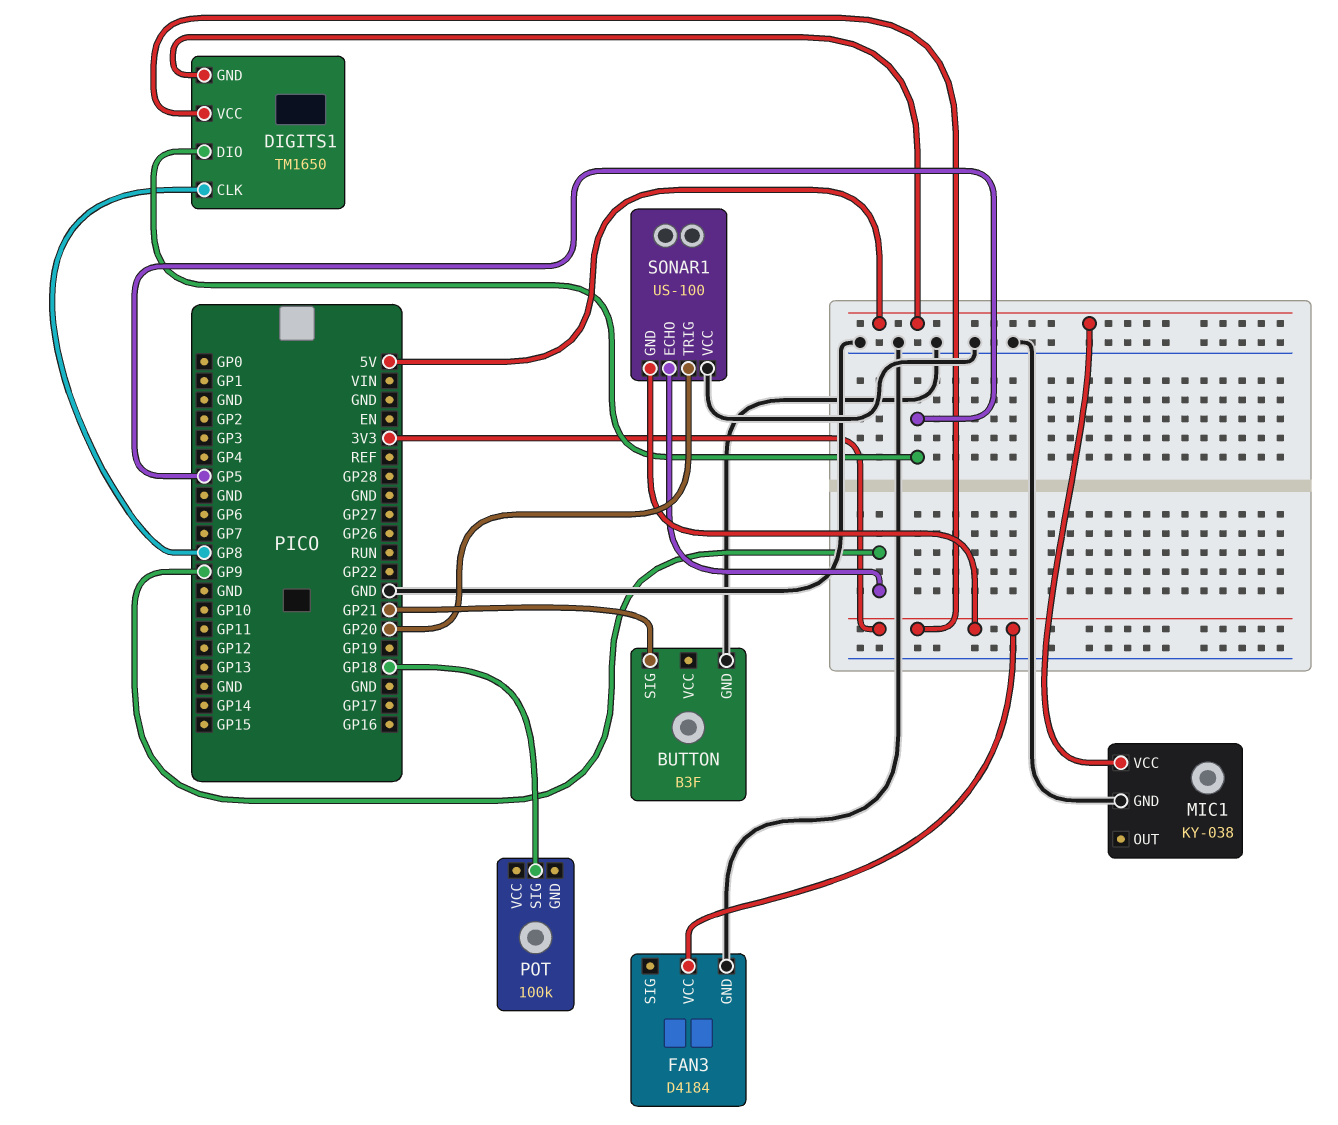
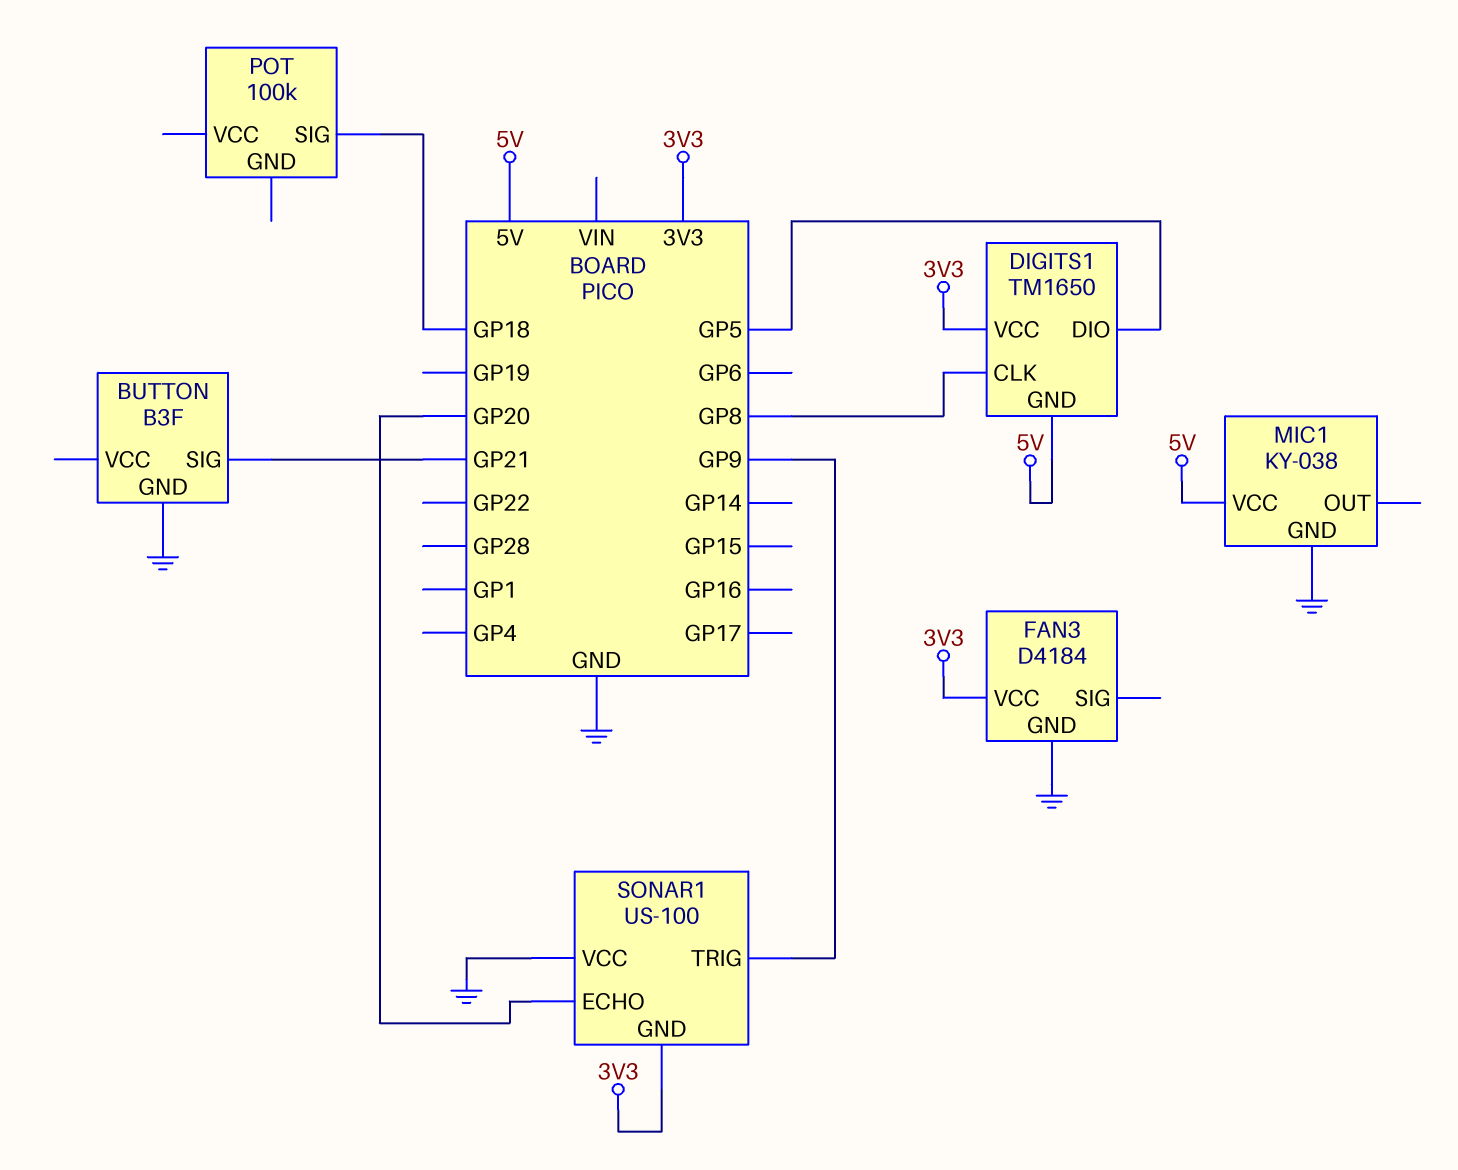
SONAR1 pin ECHO: GP9 -> GP20
SONAR1 pin TRIG: GP20 -> GP9

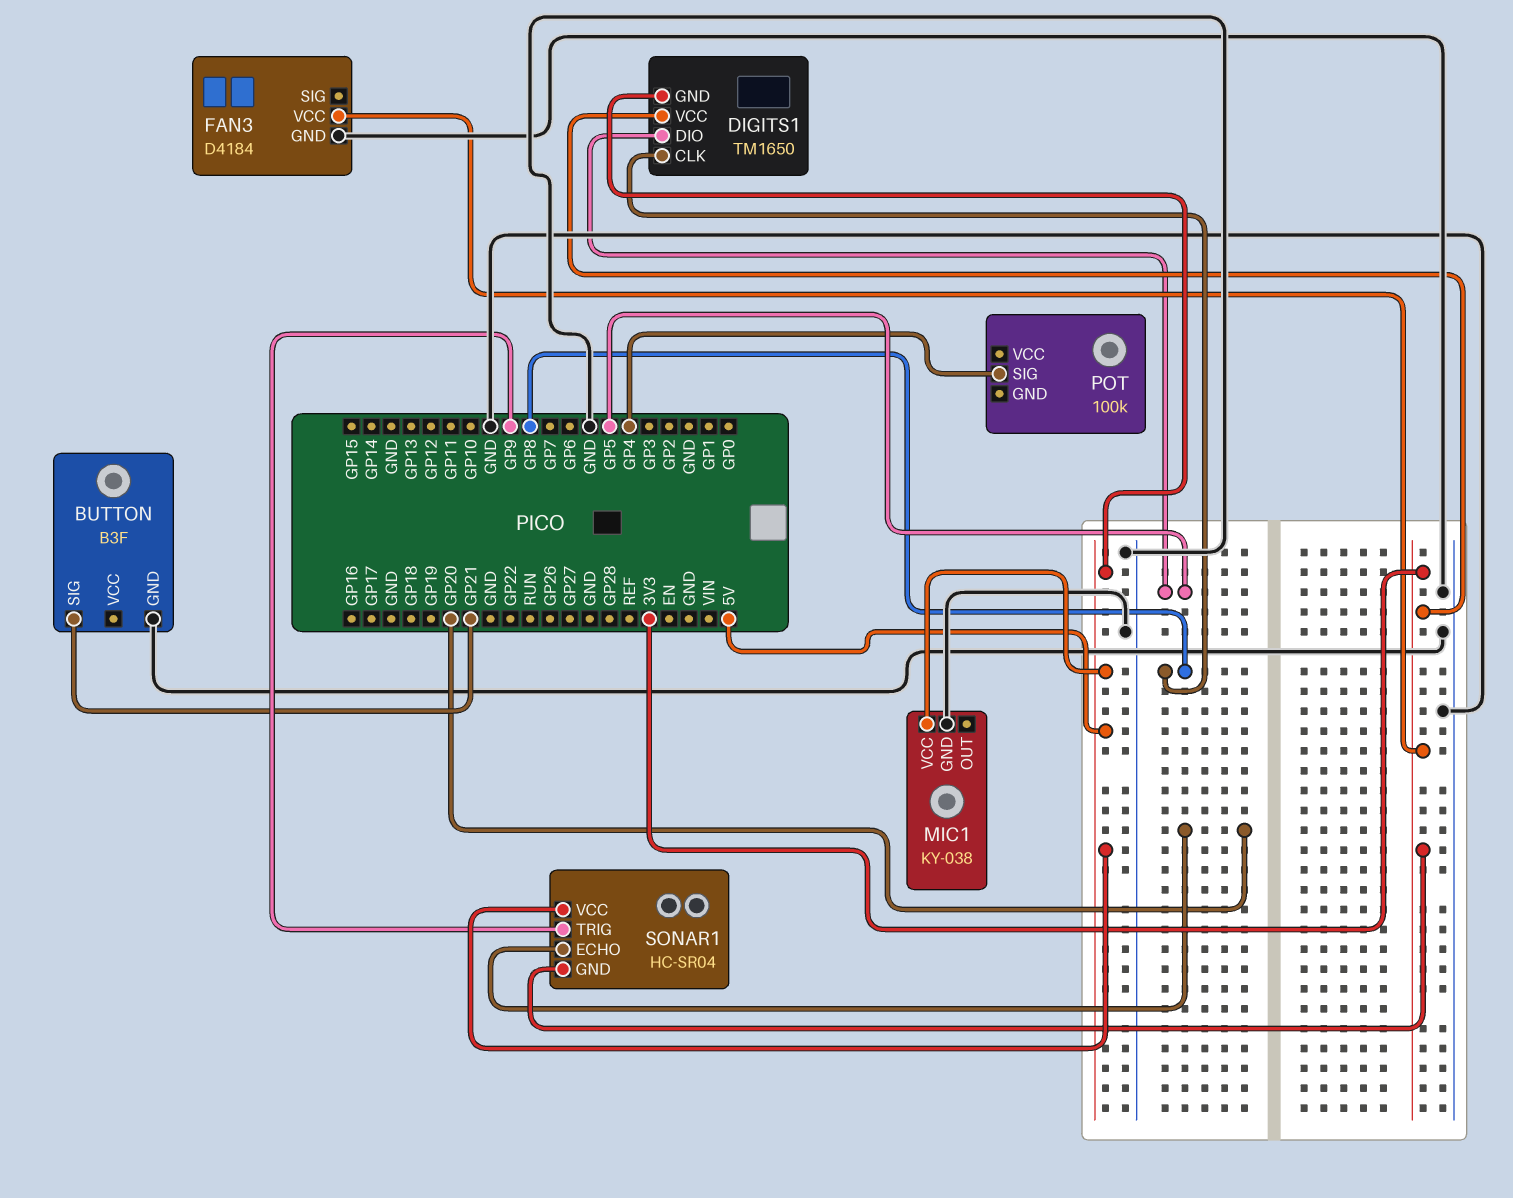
POT pin SIG: GP18 -> GP4
SONAR1: US-100 -> HC-SR04
SONAR1 pin VCC: GND -> 5V

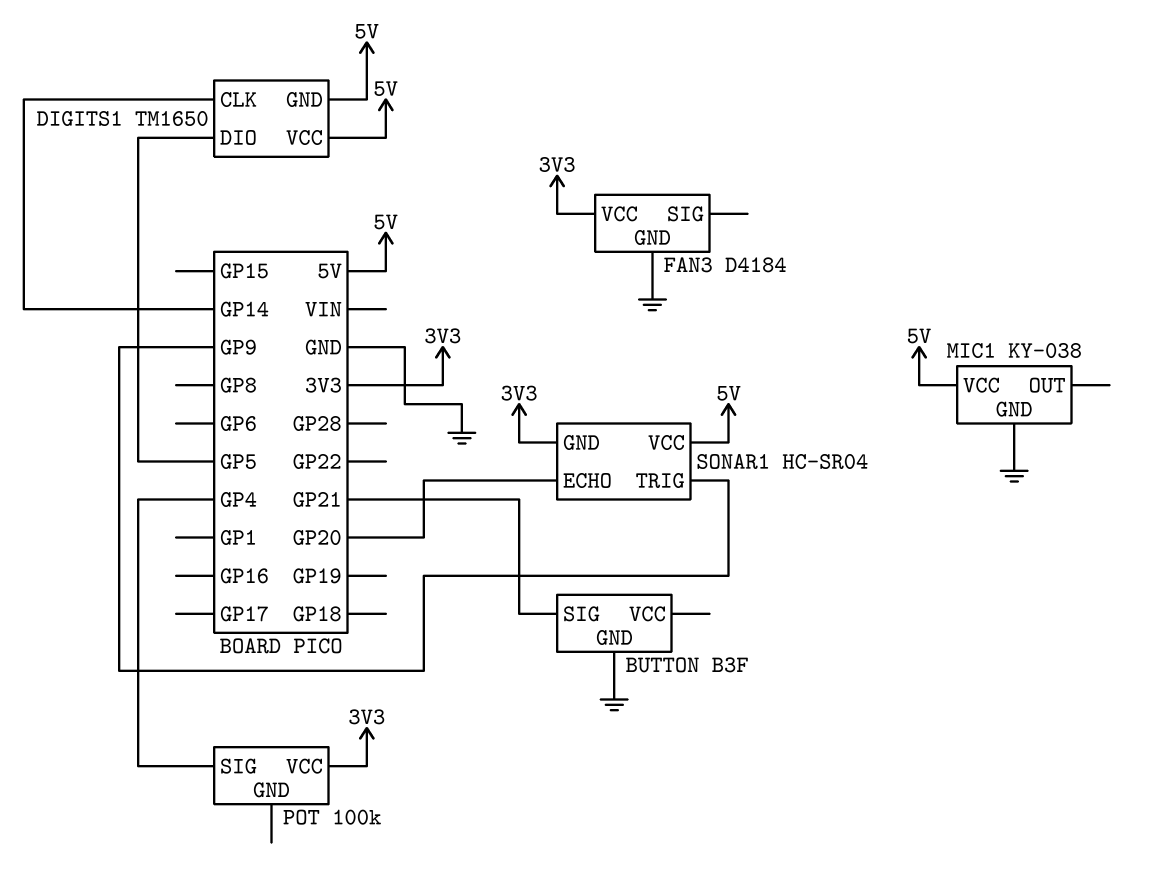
DIGITS1 pin CLK: GP8 -> GP14
DIGITS1 pin VCC: 3V3 -> 5V
POT pin VCC: none -> 3V3

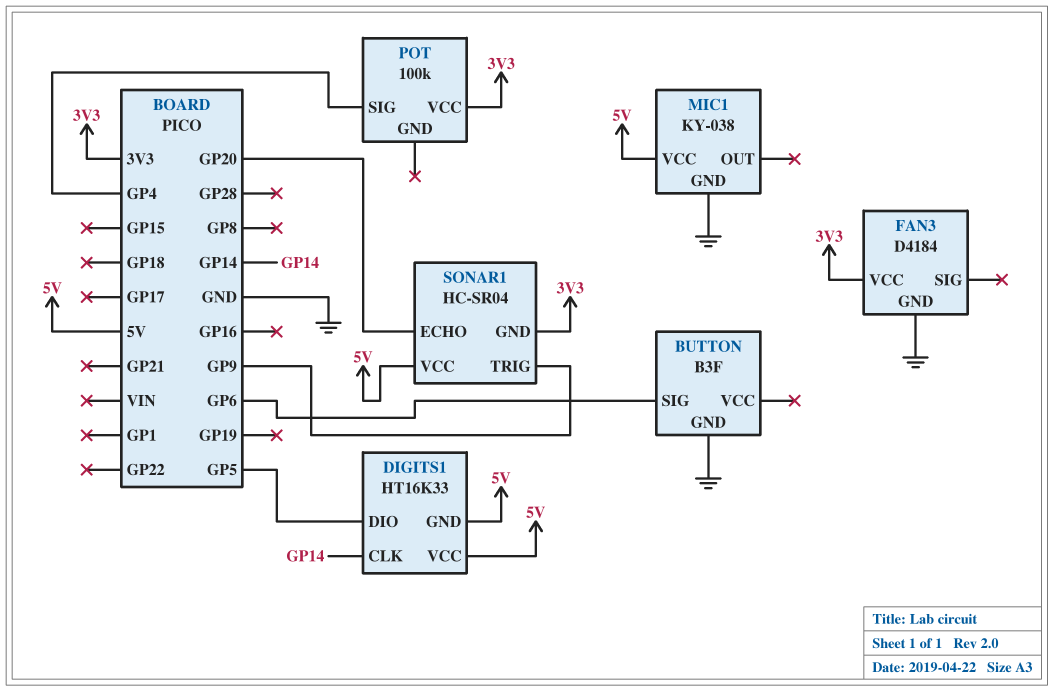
BUTTON pin SIG: GP21 -> GP6
DIGITS1: TM1650 -> HT16K33

